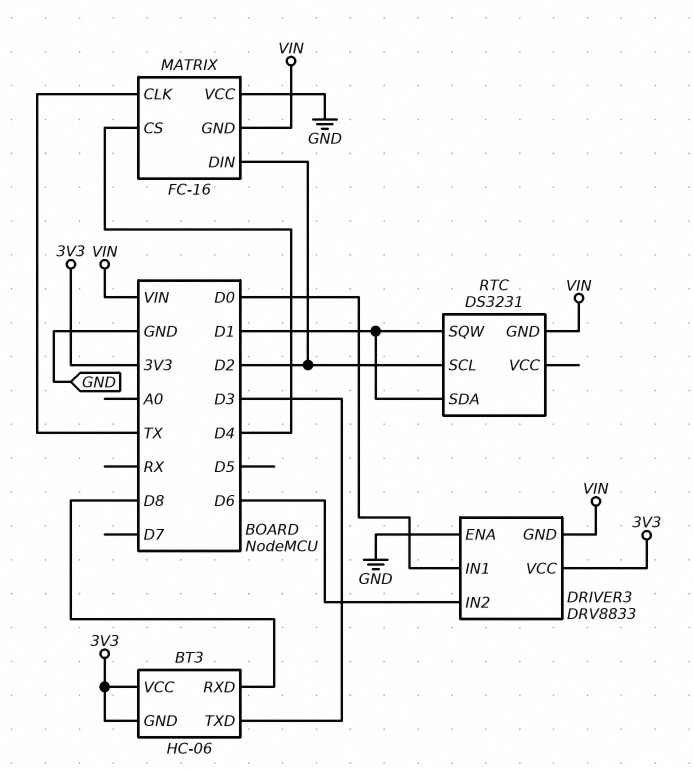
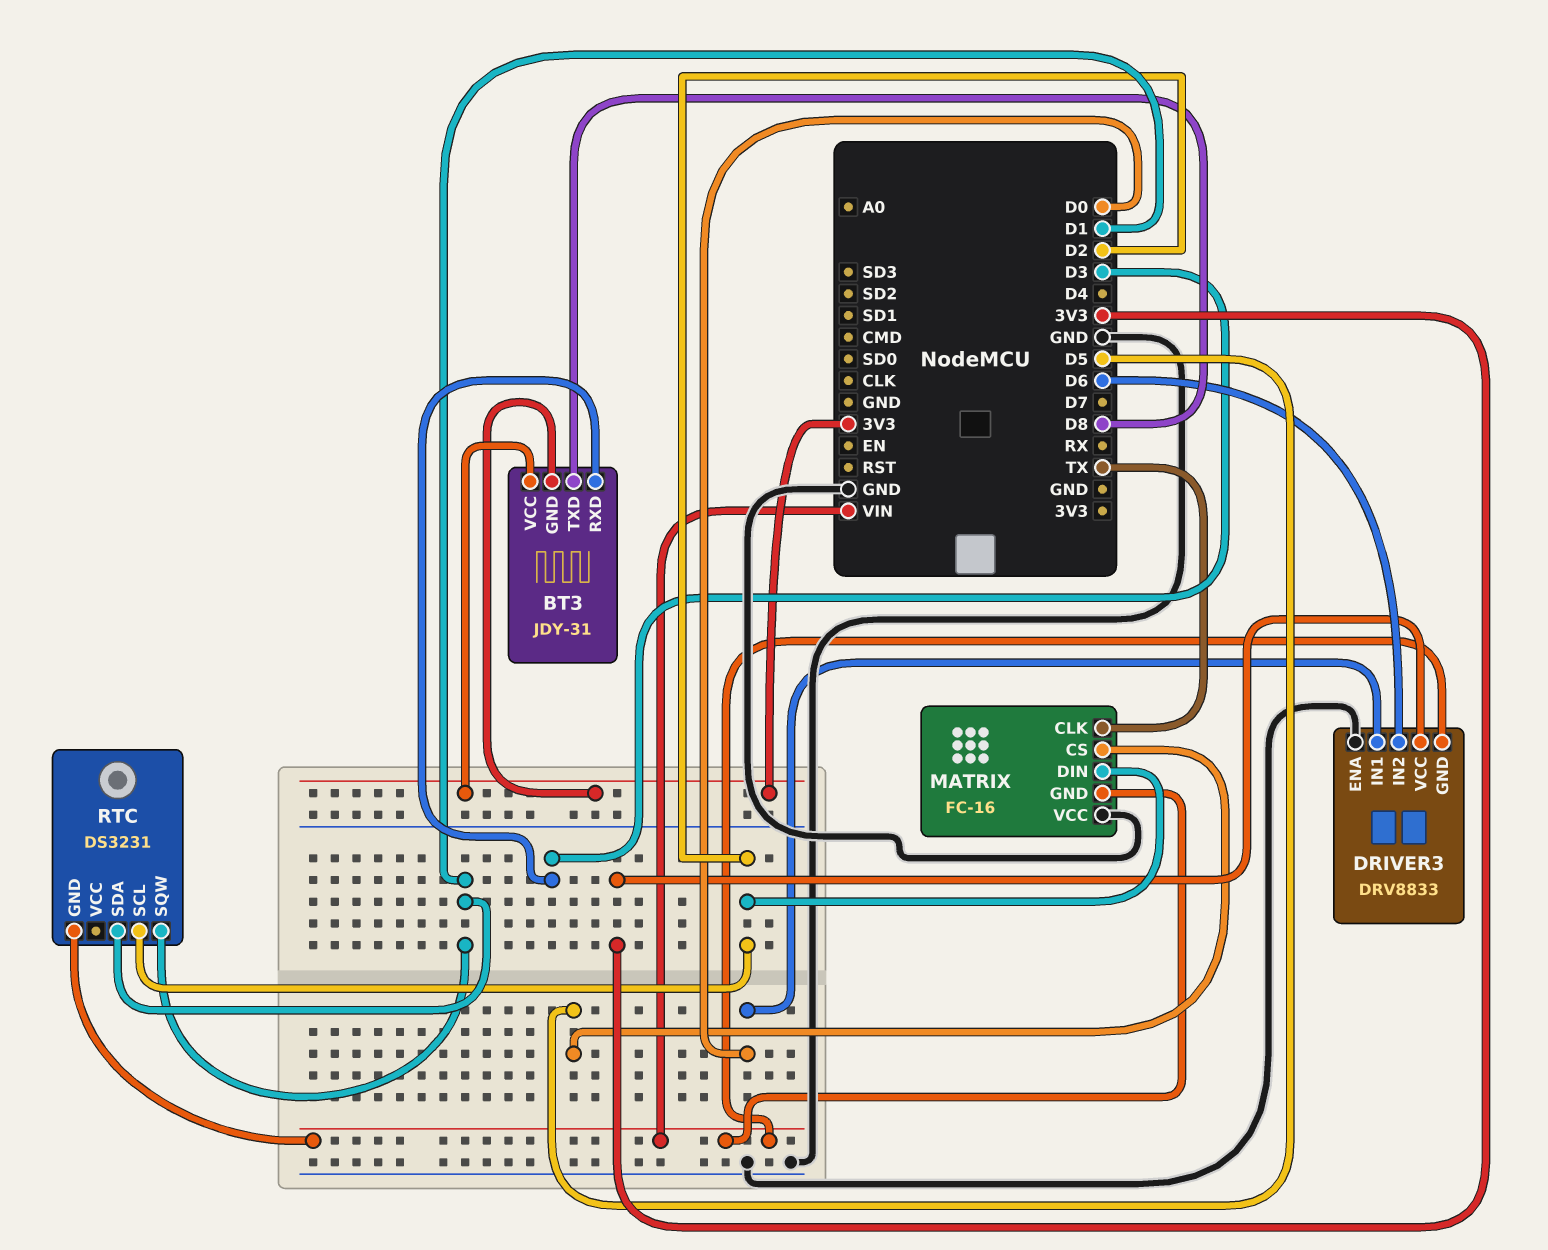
BT3: HC-06 -> JDY-31
BT3 pin RXD: D8 -> D3
BT3 pin TXD: D3 -> D8
MATRIX pin CS: D4 -> D5

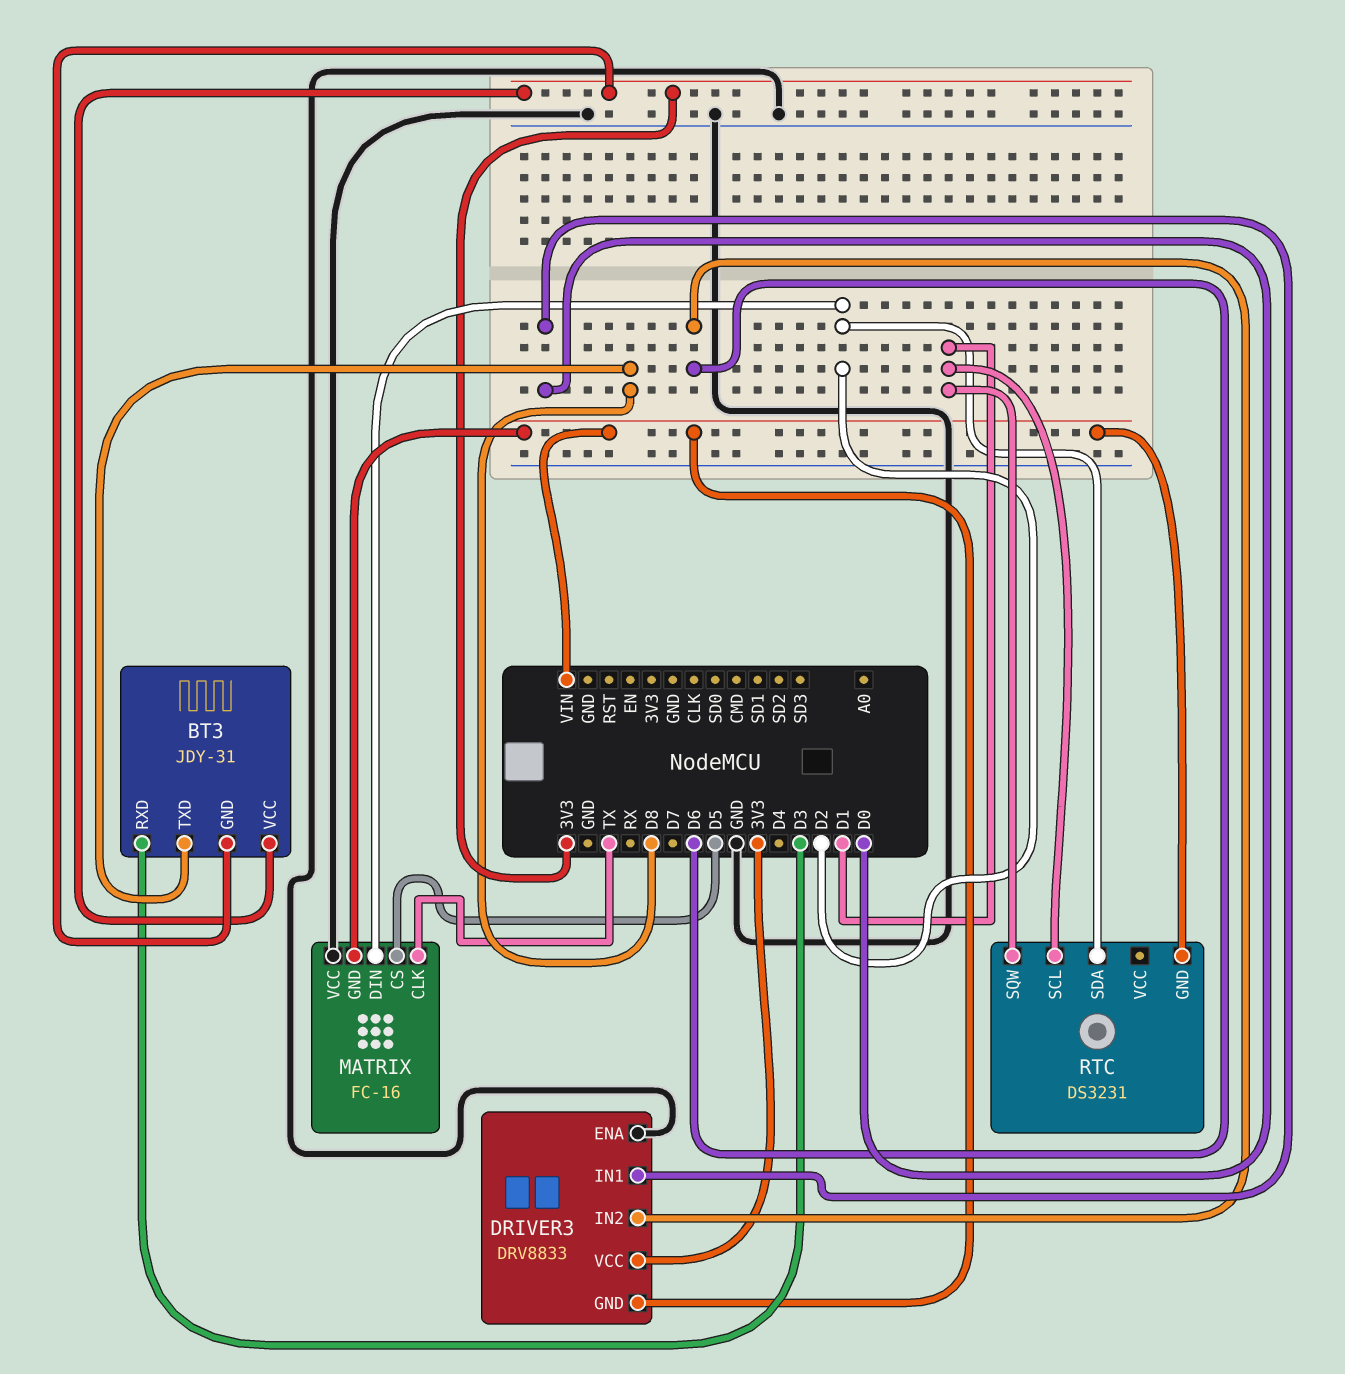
RTC pin SCL: D2 -> D1
RTC pin SDA: D1 -> D2

